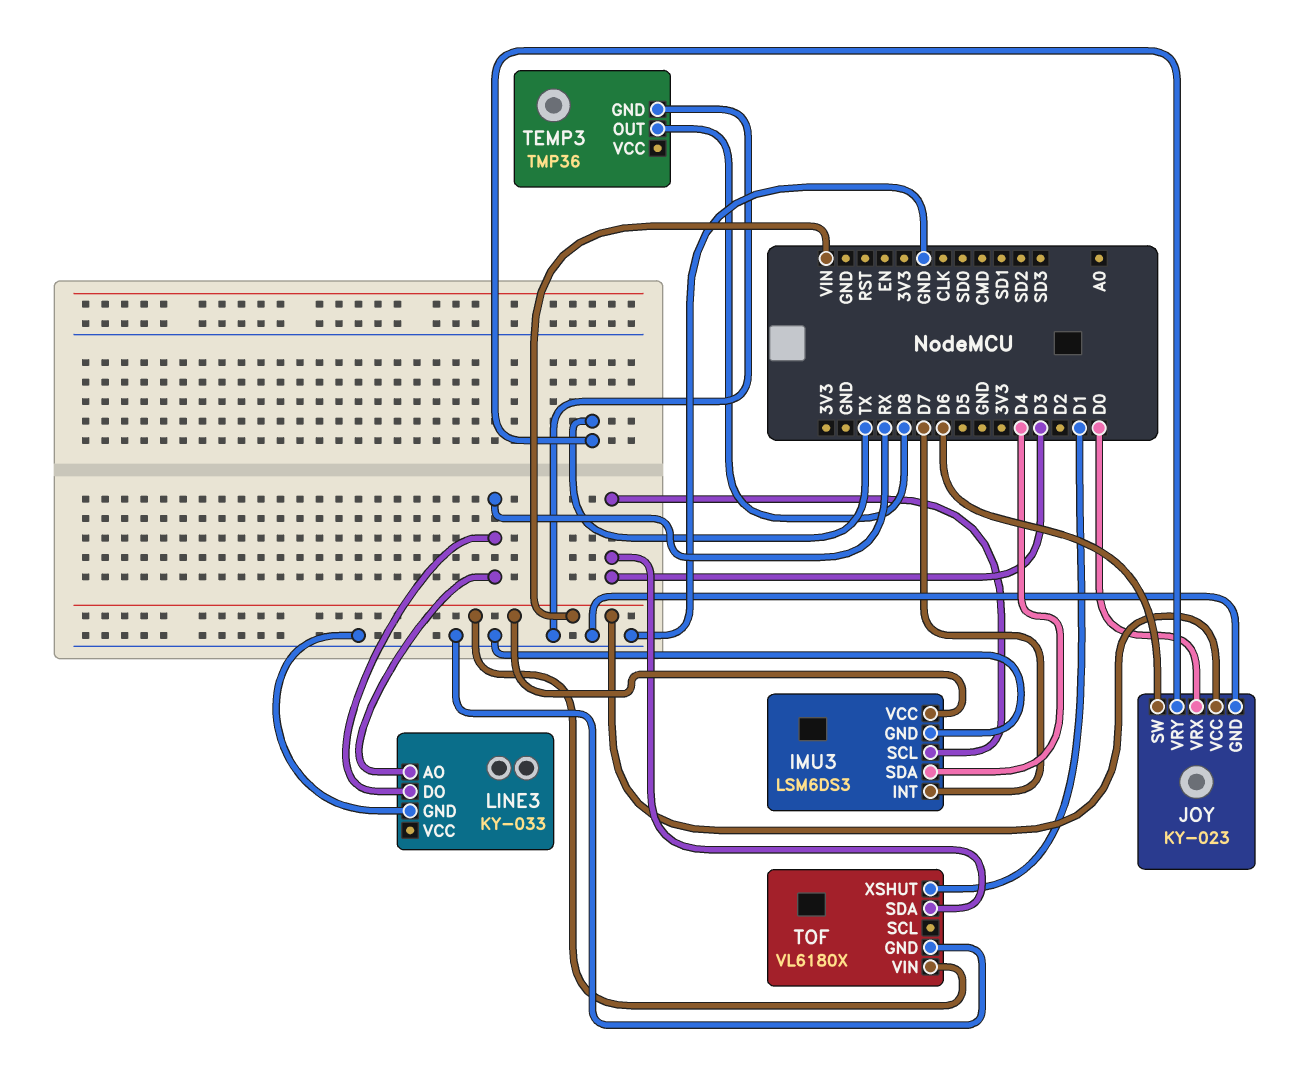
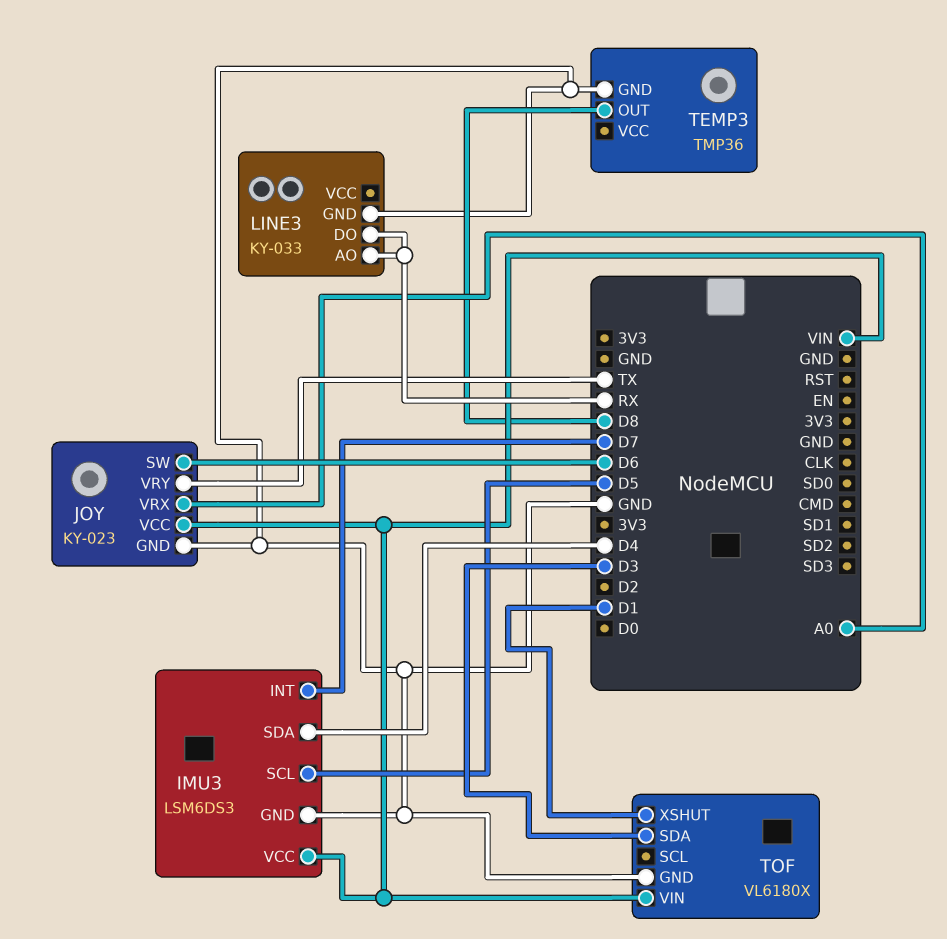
IMU3 pin SCL: D3 -> D5
JOY pin VRX: D0 -> A0

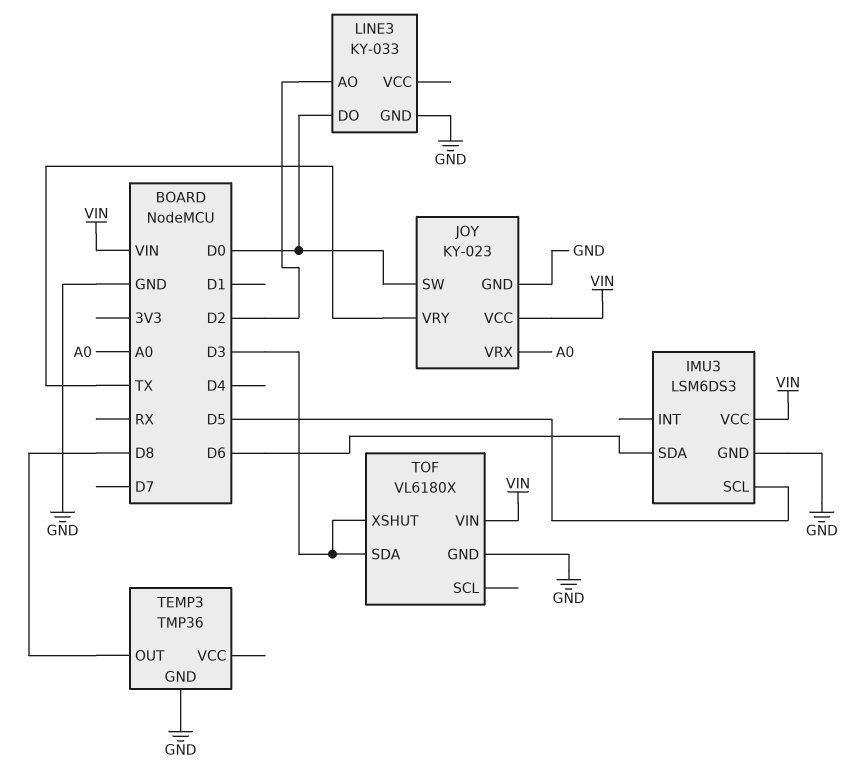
IMU3 pin INT: D7 -> none
IMU3 pin SDA: D4 -> D6
JOY pin SW: D6 -> D0
LINE3 pin AO: RX -> D2
LINE3 pin DO: RX -> D0
TOF pin XSHUT: D1 -> D3

